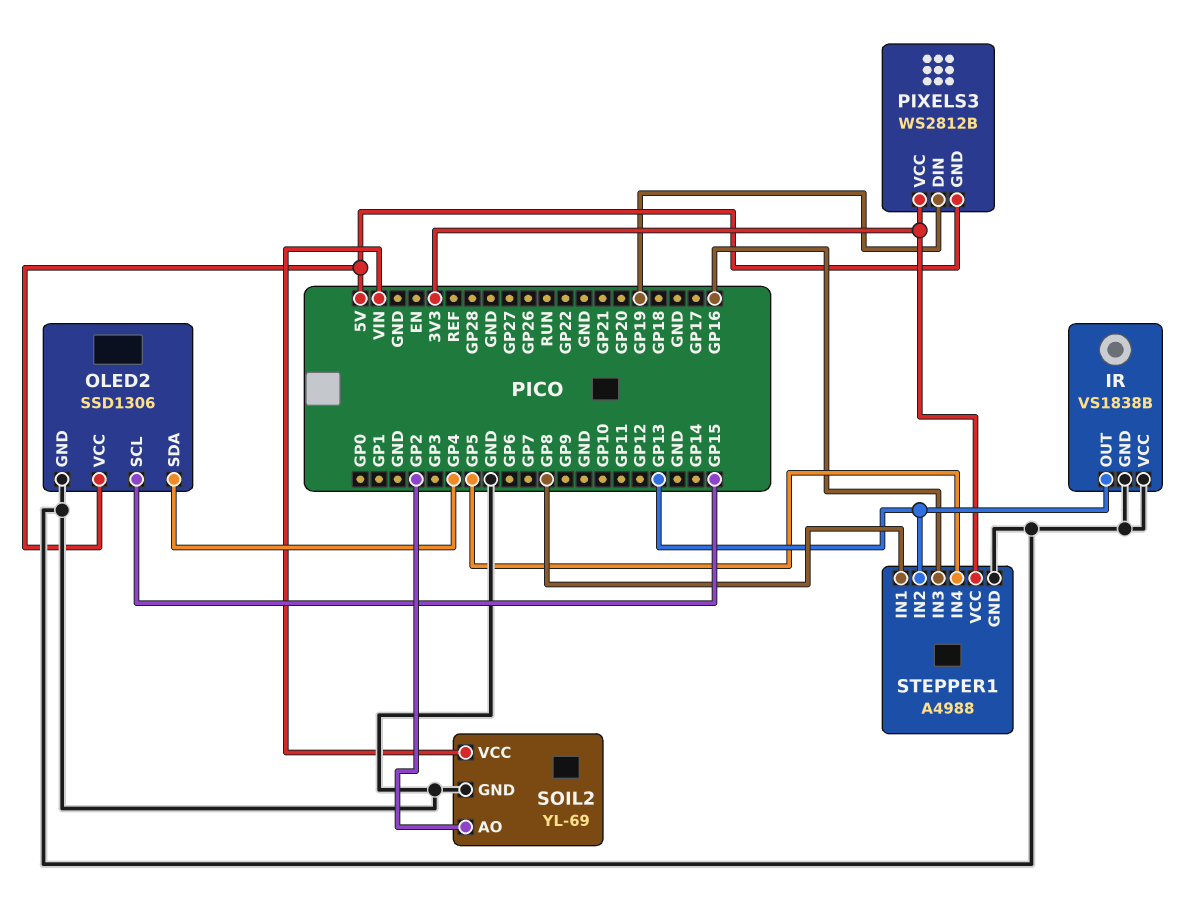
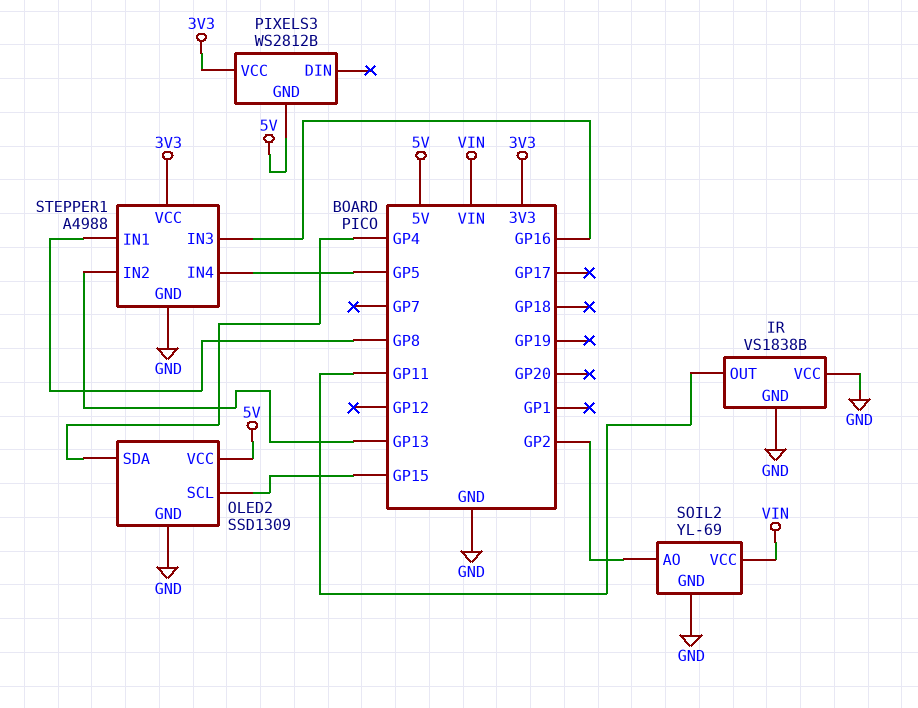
IR pin OUT: GP13 -> GP11
OLED2: SSD1306 -> SSD1309
PIXELS3 pin DIN: GP19 -> none

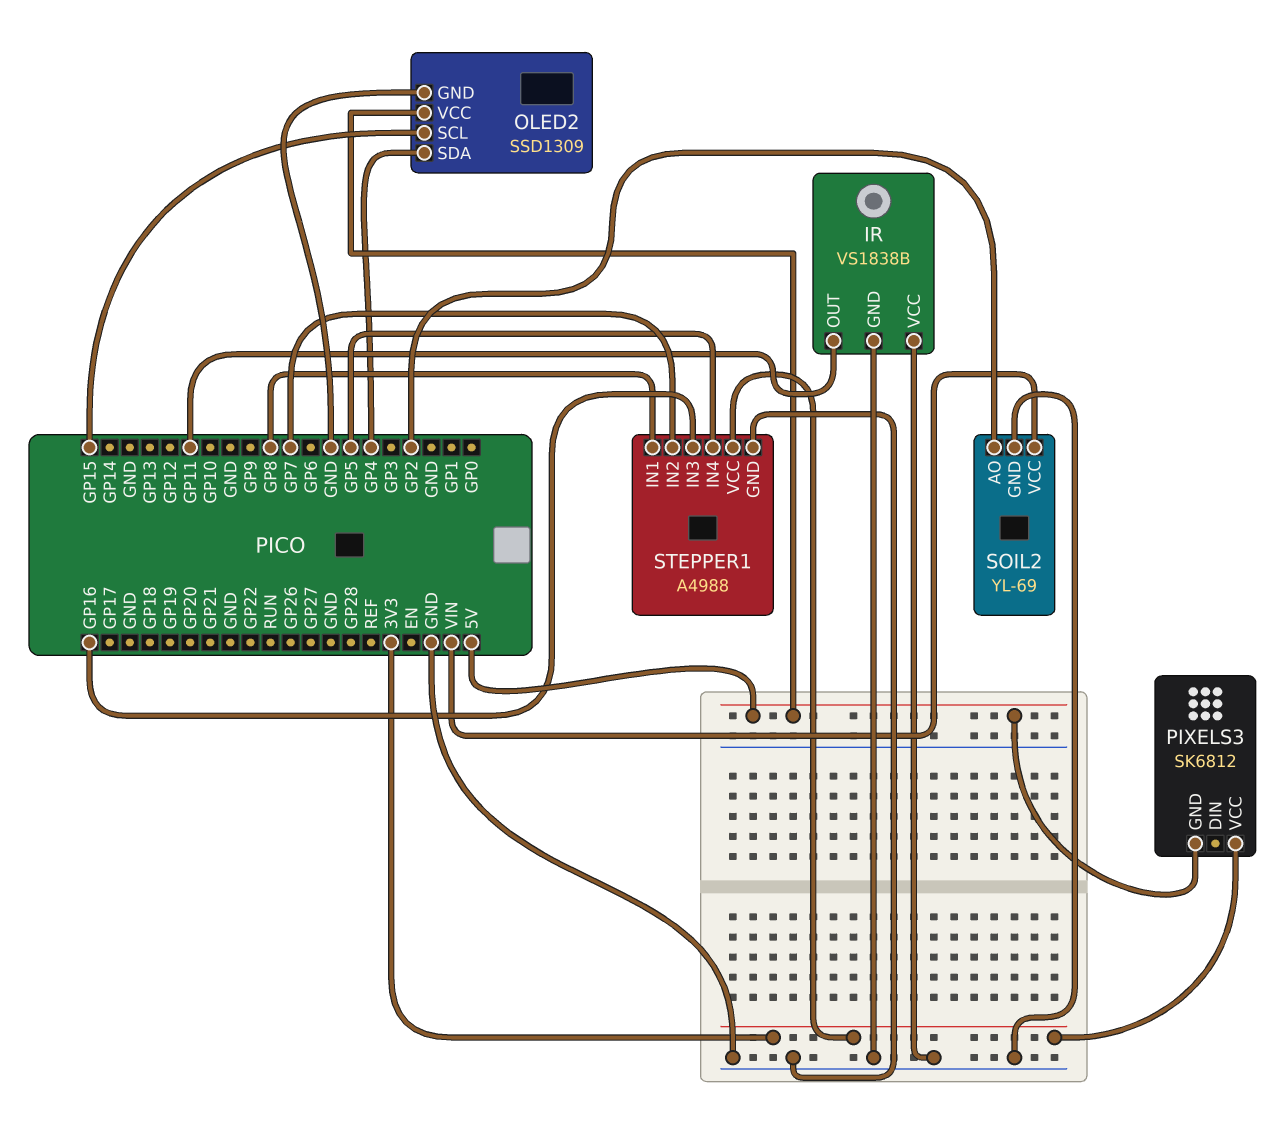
PIXELS3: WS2812B -> SK6812
STEPPER1 pin IN2: GP13 -> GP7

